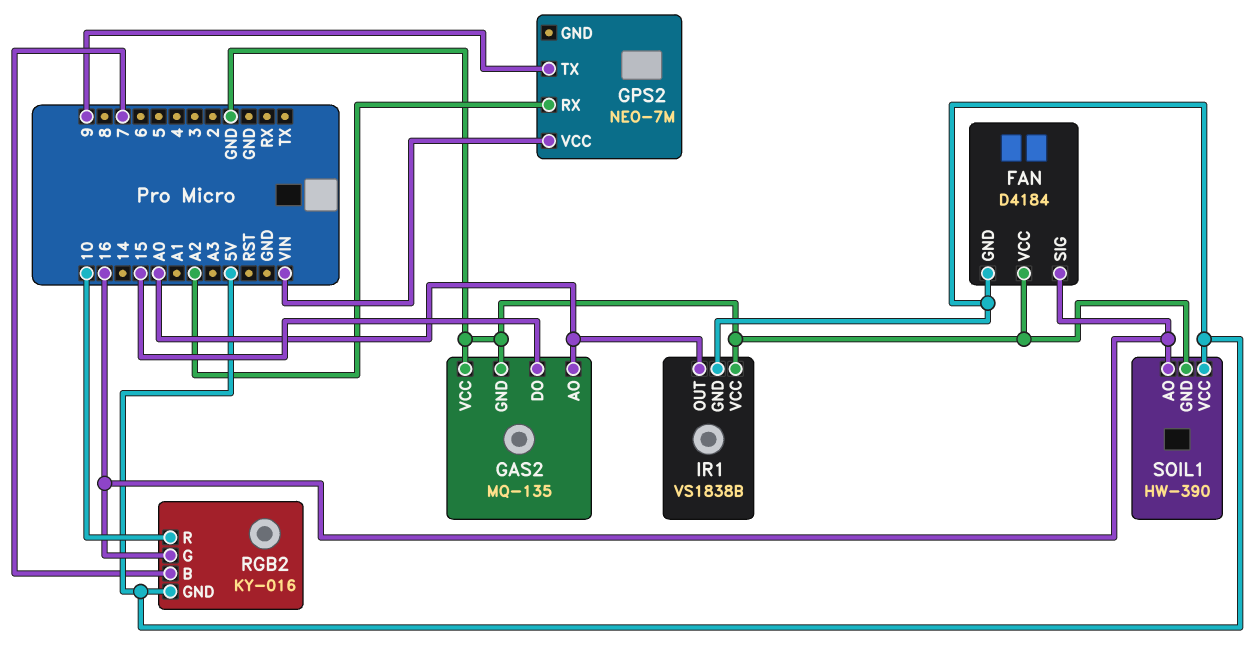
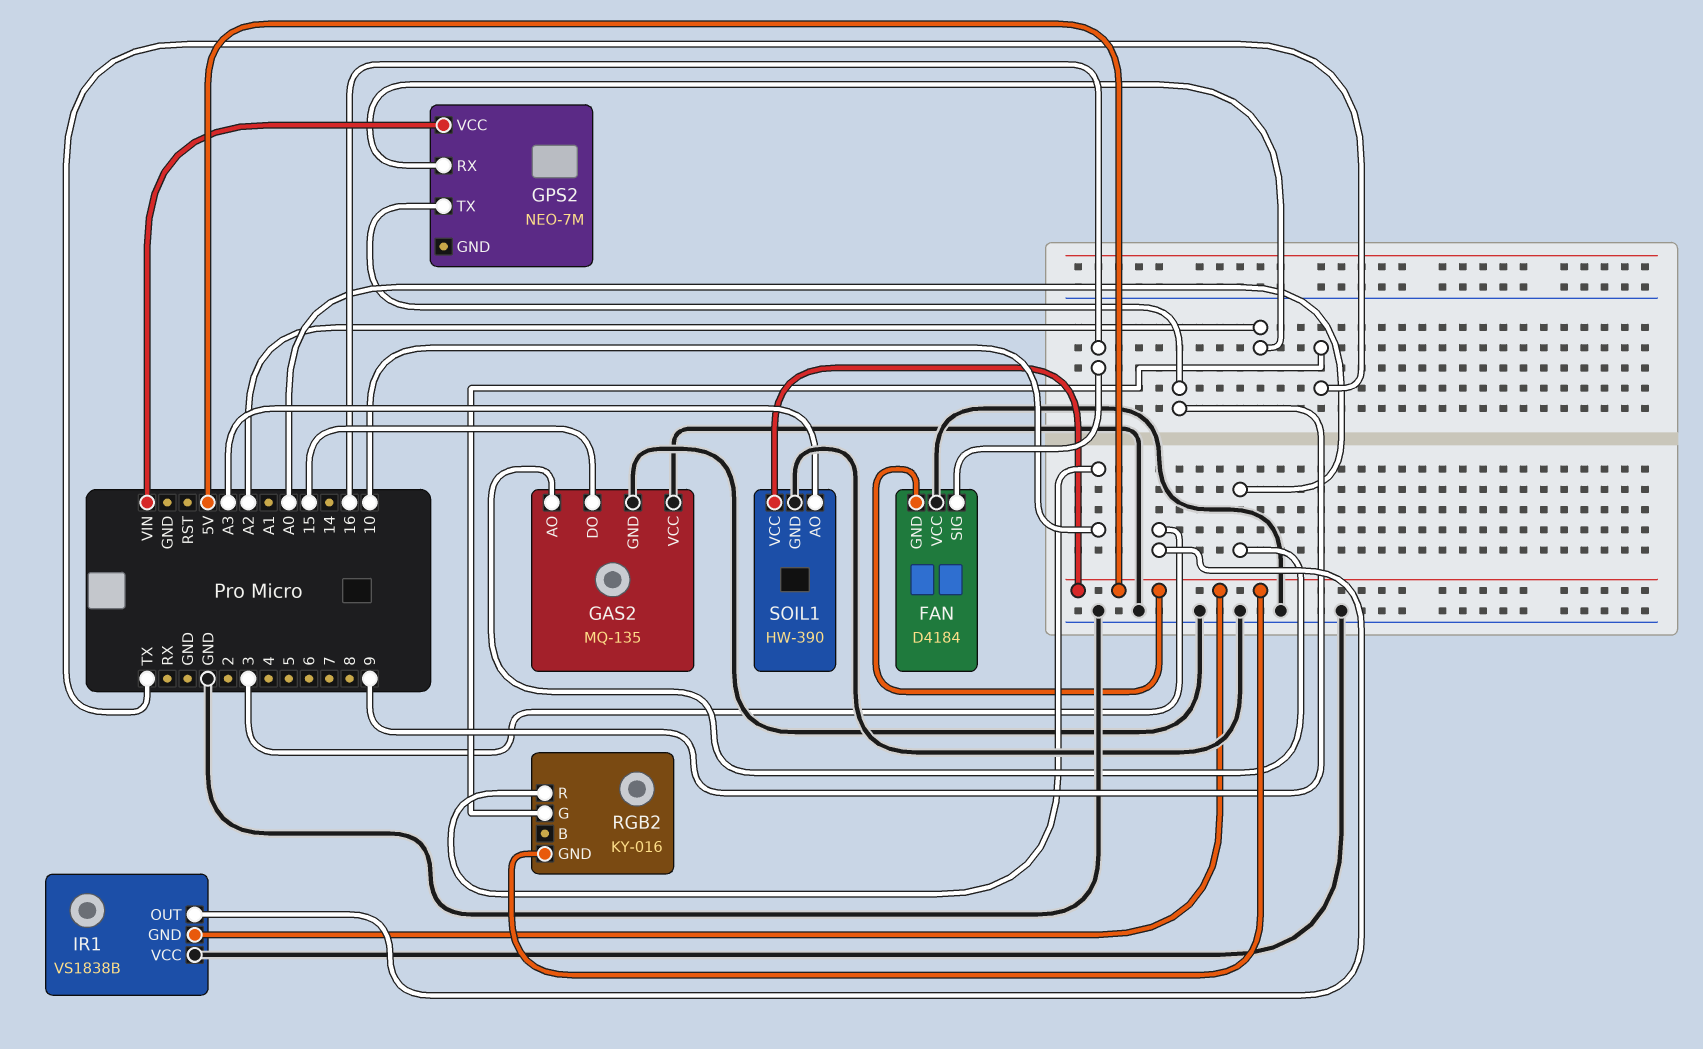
IR1 pin OUT: A0 -> 3
RGB2 pin B: 7 -> none
RGB2 pin G: 16 -> TX
SOIL1 pin AO: 16 -> A3

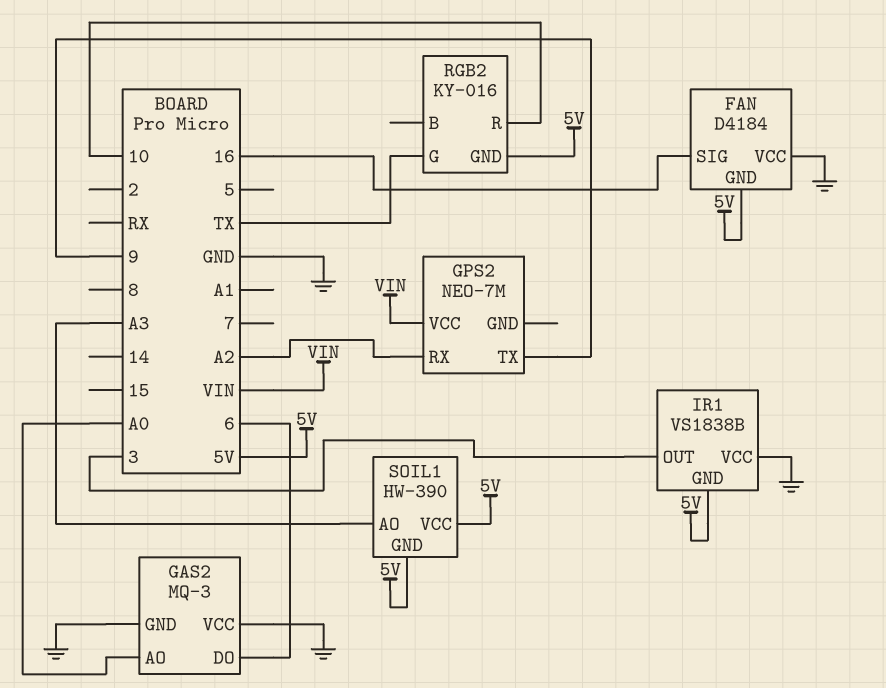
GAS2: MQ-135 -> MQ-3
GAS2 pin DO: 15 -> 6
SOIL1 pin GND: GND -> 5V

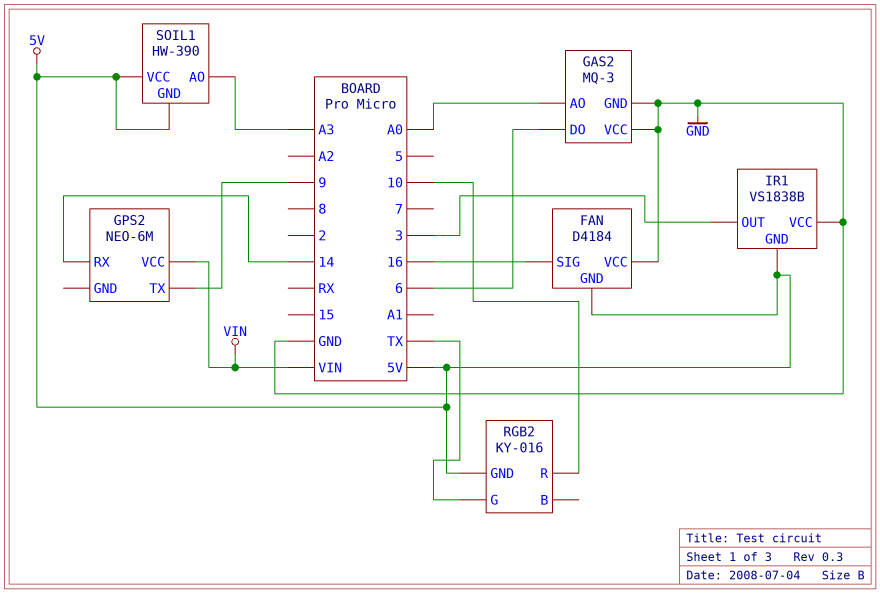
GPS2: NEO-7M -> NEO-6M
GPS2 pin RX: A2 -> 14

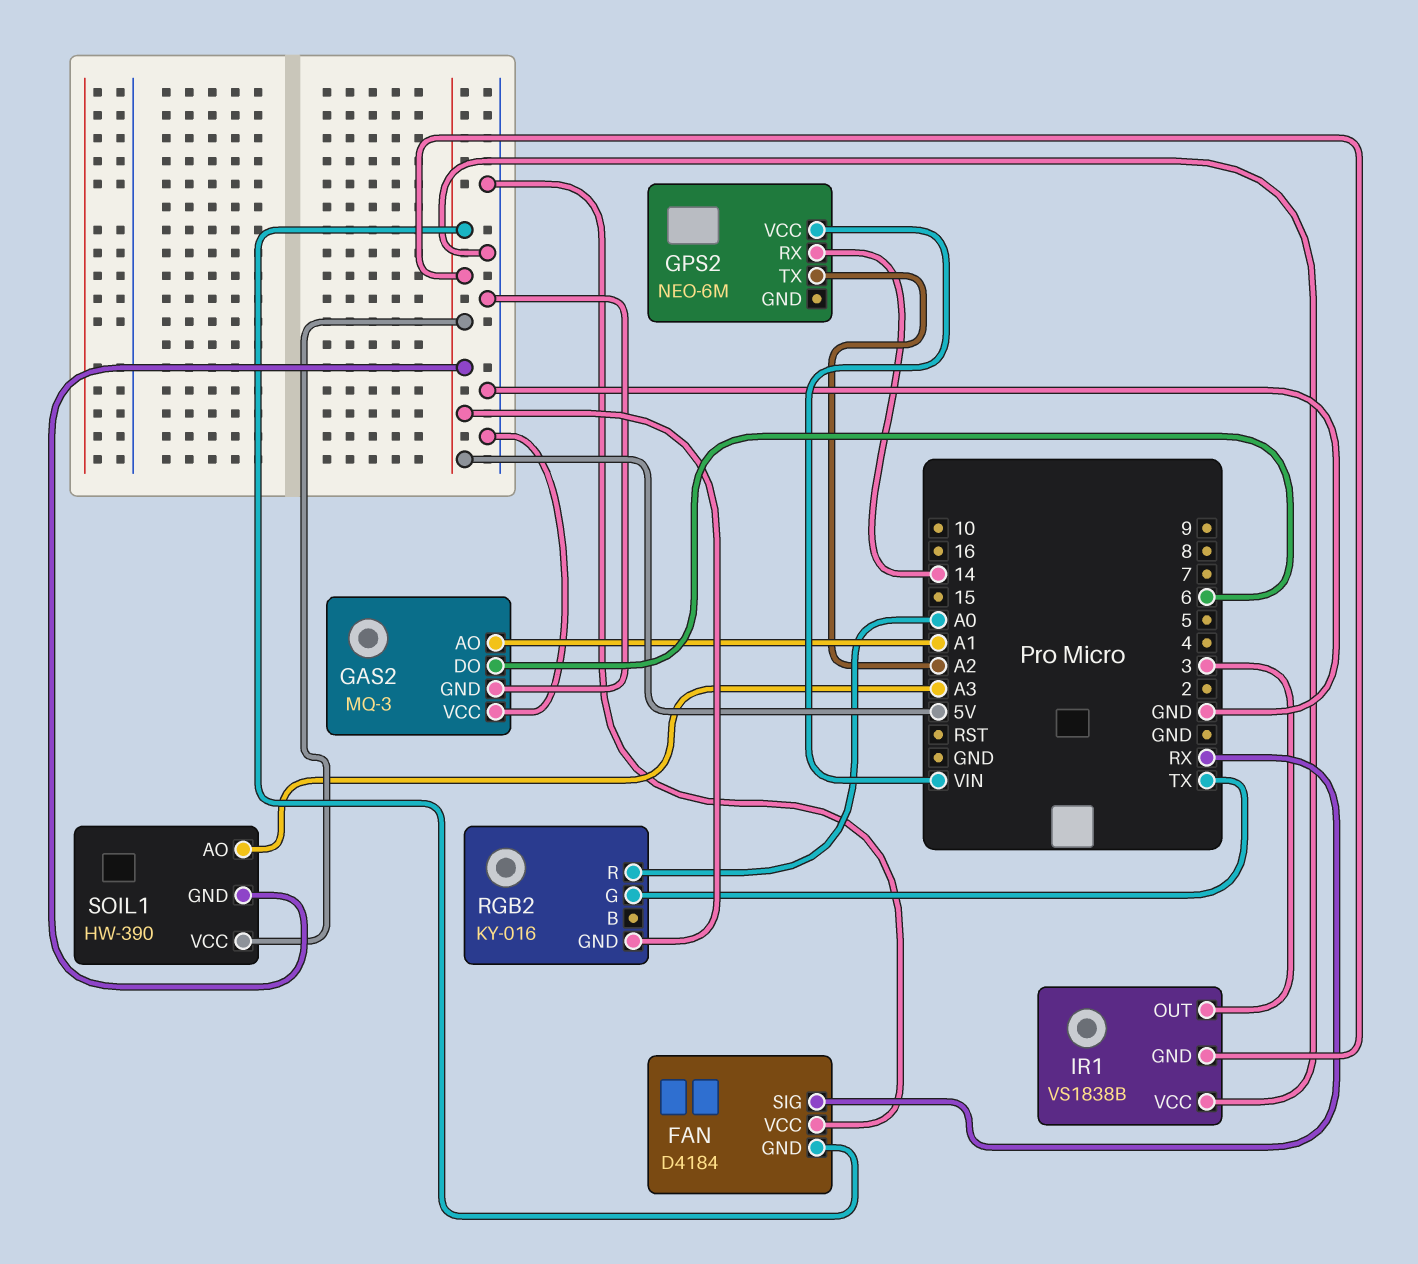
FAN pin SIG: 16 -> RX
GAS2 pin AO: A0 -> A1
GPS2 pin TX: 9 -> A2
RGB2 pin R: 10 -> A0

